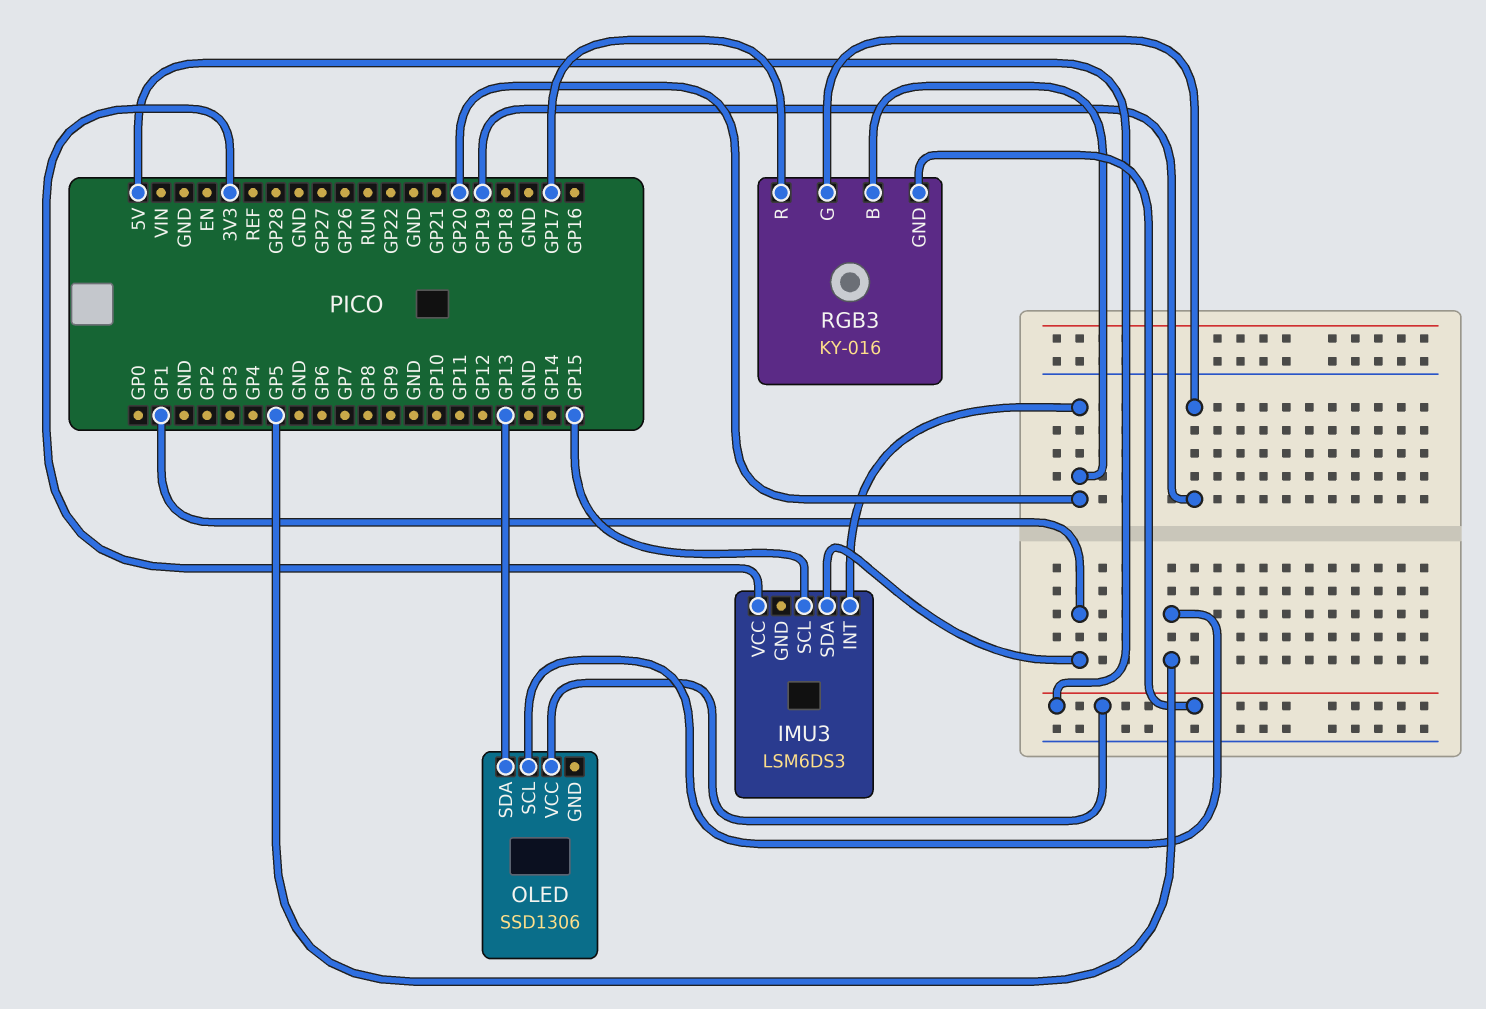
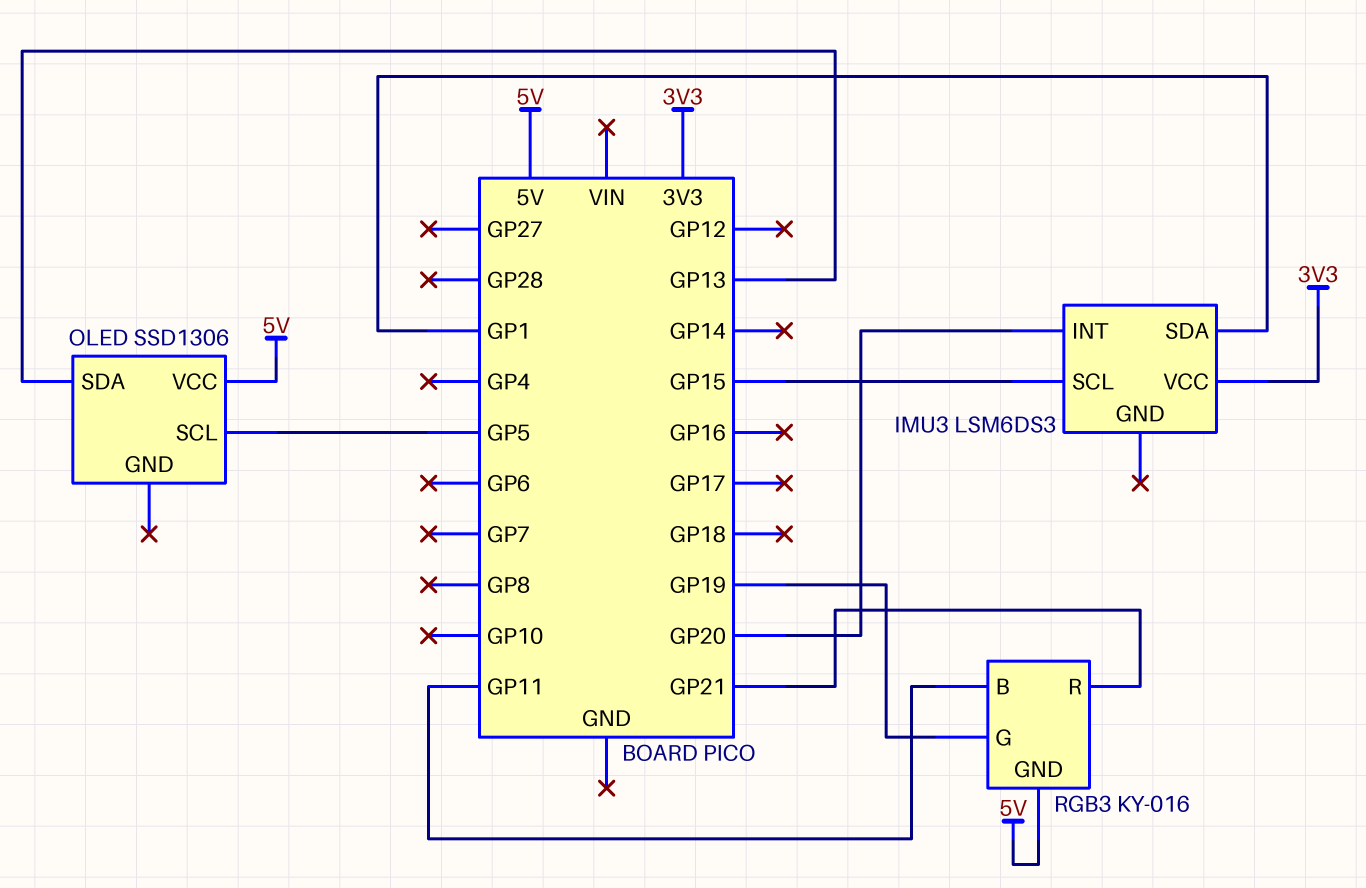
RGB3 pin B: GP20 -> GP11
RGB3 pin R: GP17 -> GP21

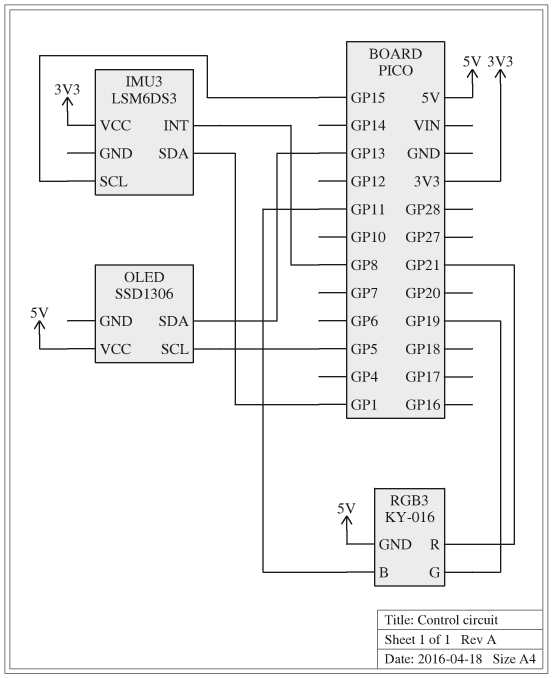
IMU3 pin INT: GP20 -> GP8

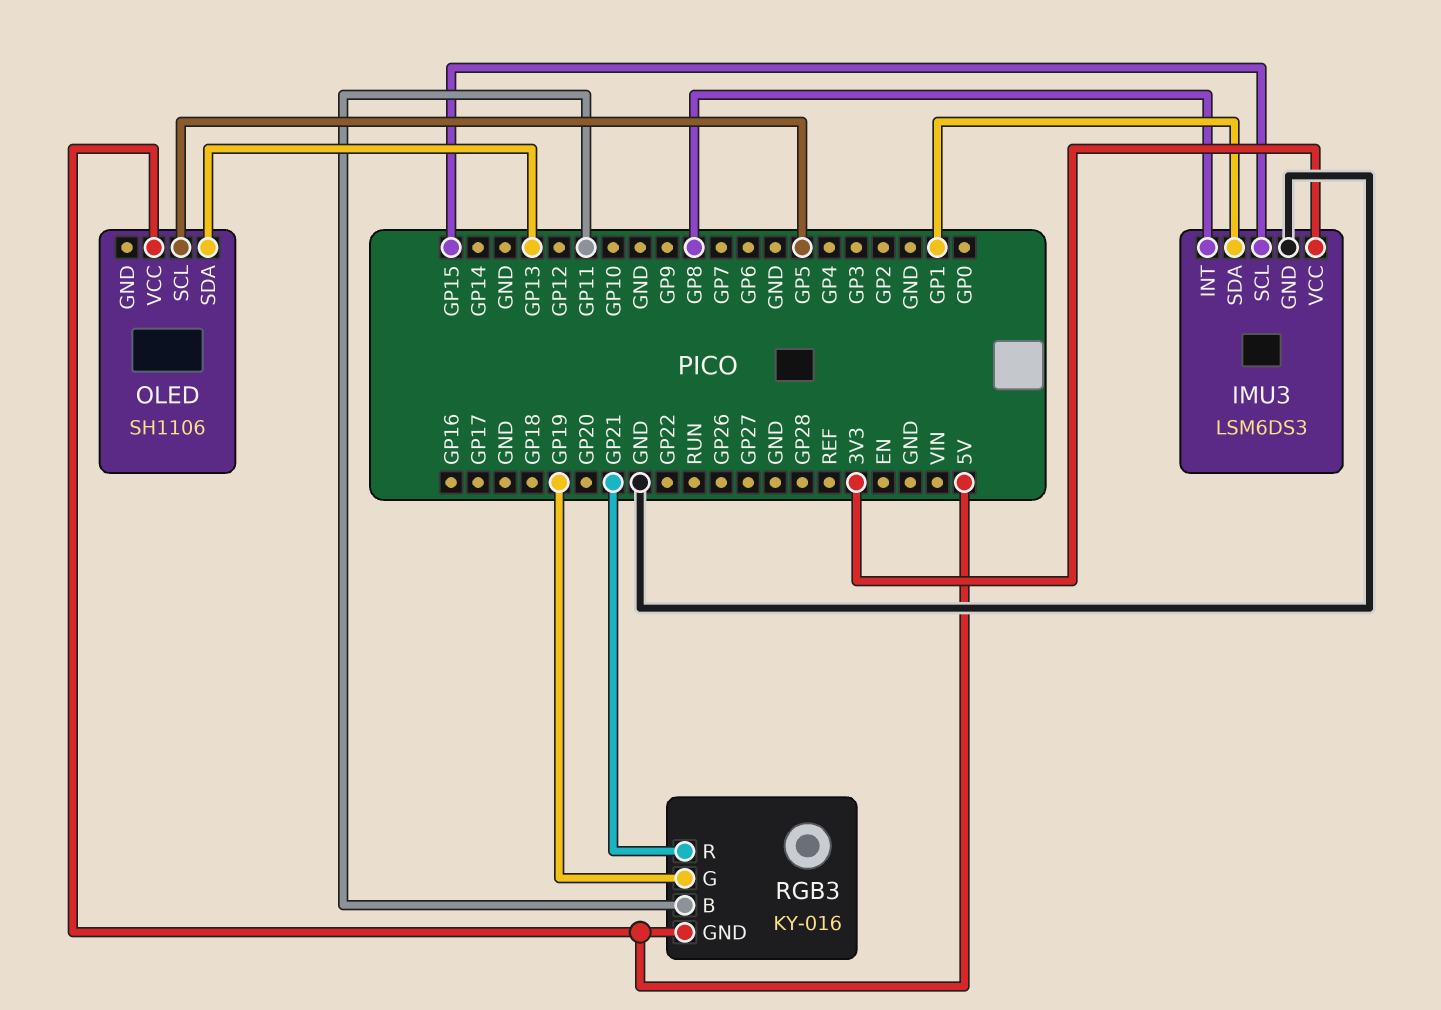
IMU3 pin GND: none -> GND
OLED: SSD1306 -> SH1106

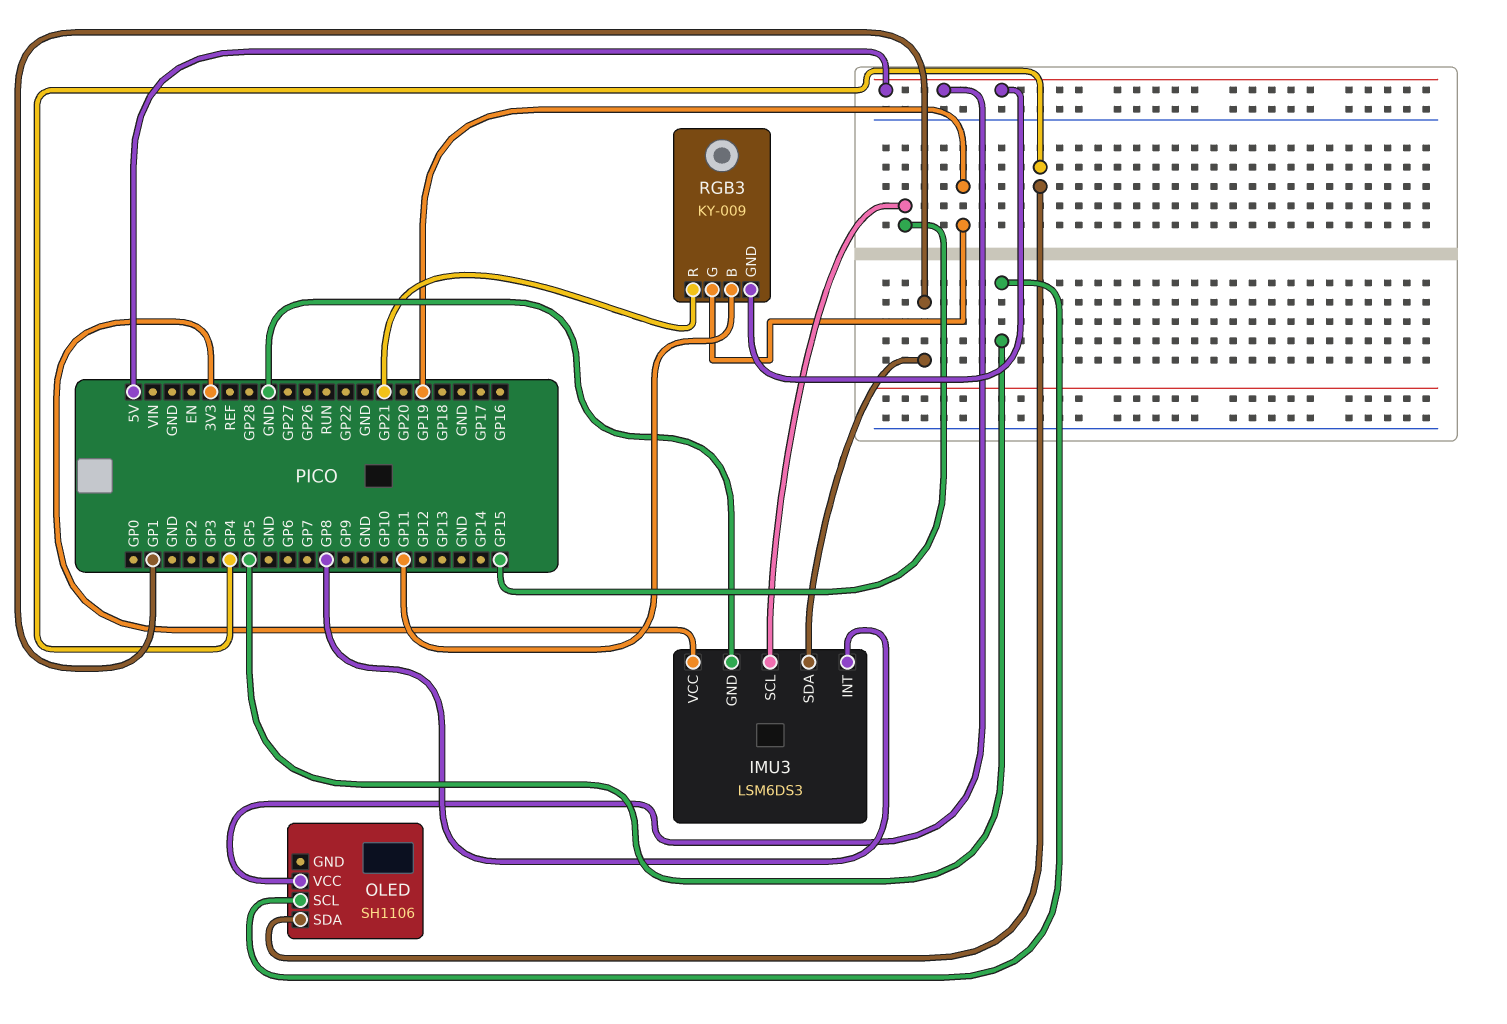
OLED pin SDA: GP13 -> GP4
RGB3: KY-016 -> KY-009

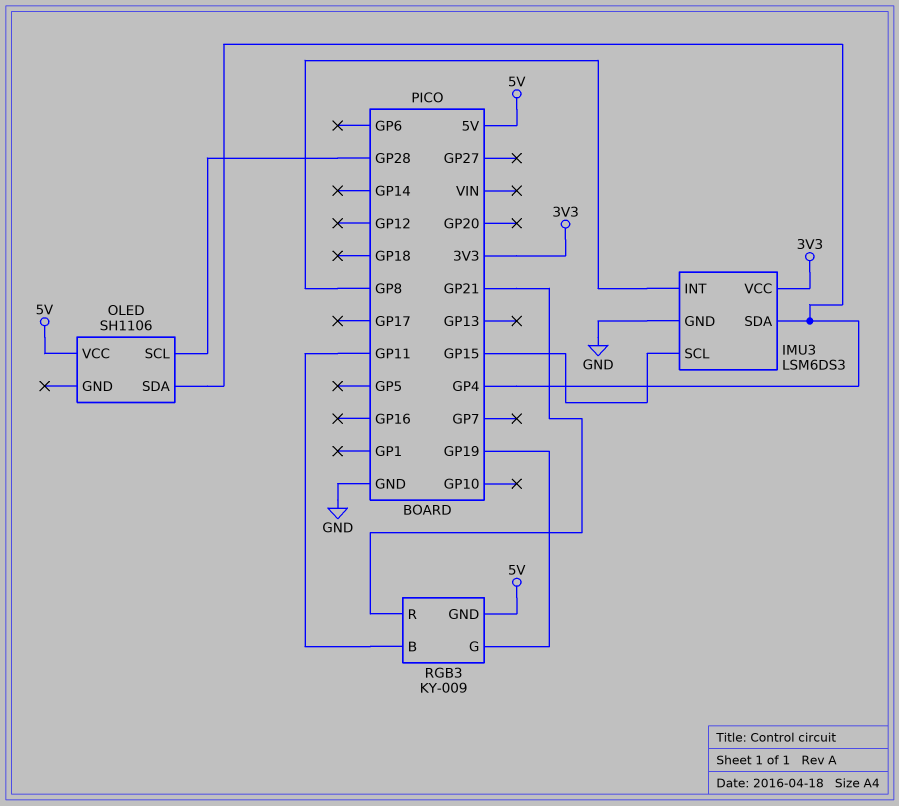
IMU3 pin SDA: GP1 -> GP4
OLED pin SCL: GP5 -> GP28

